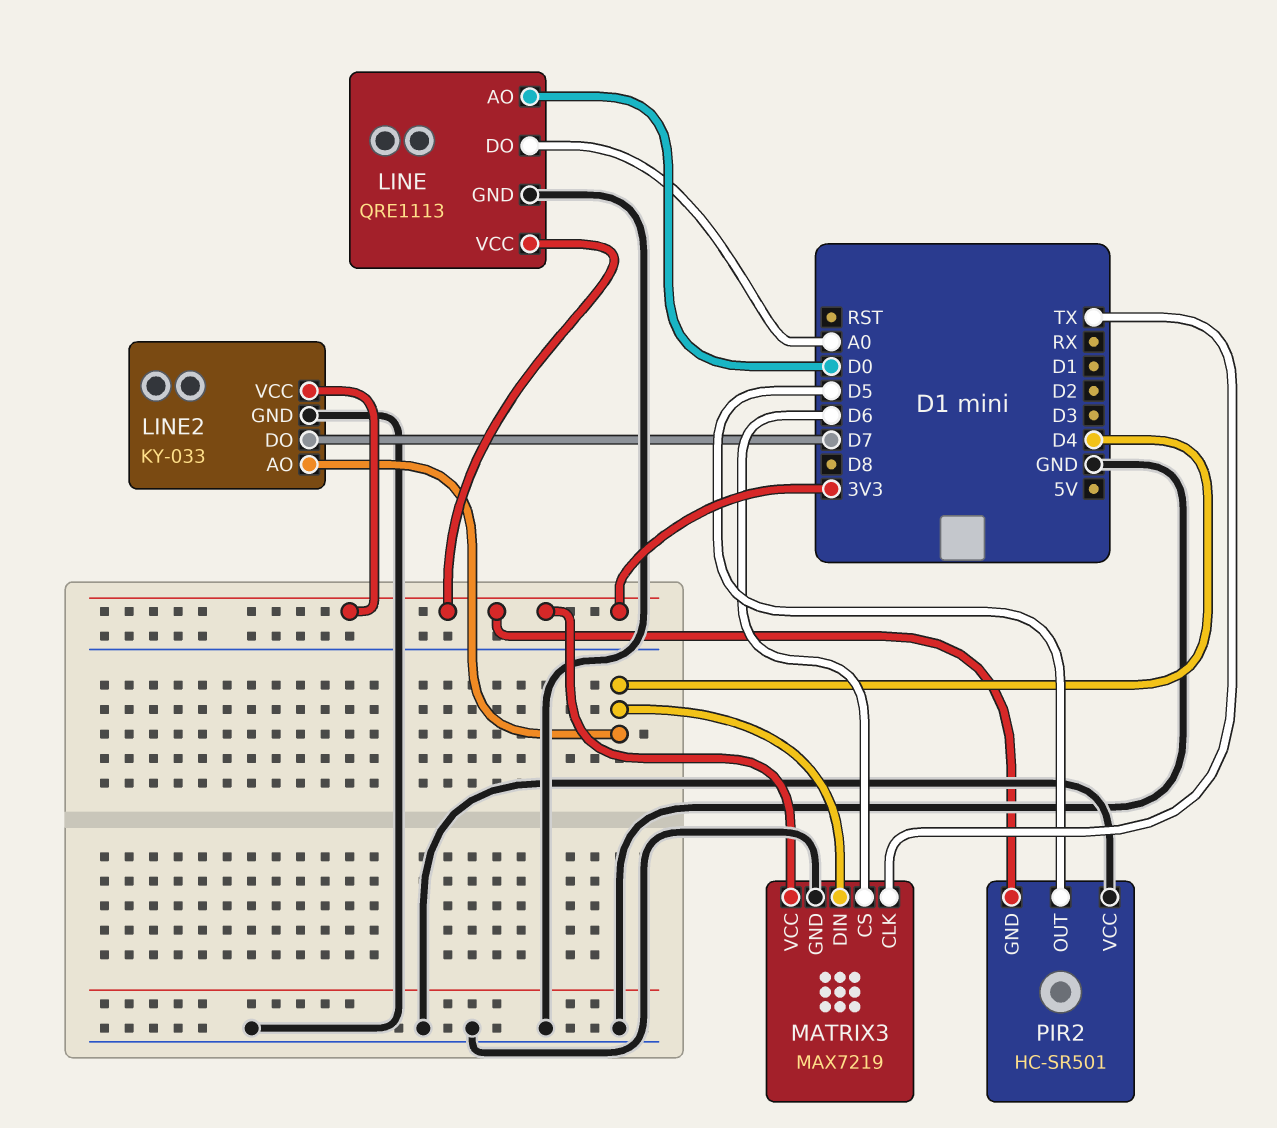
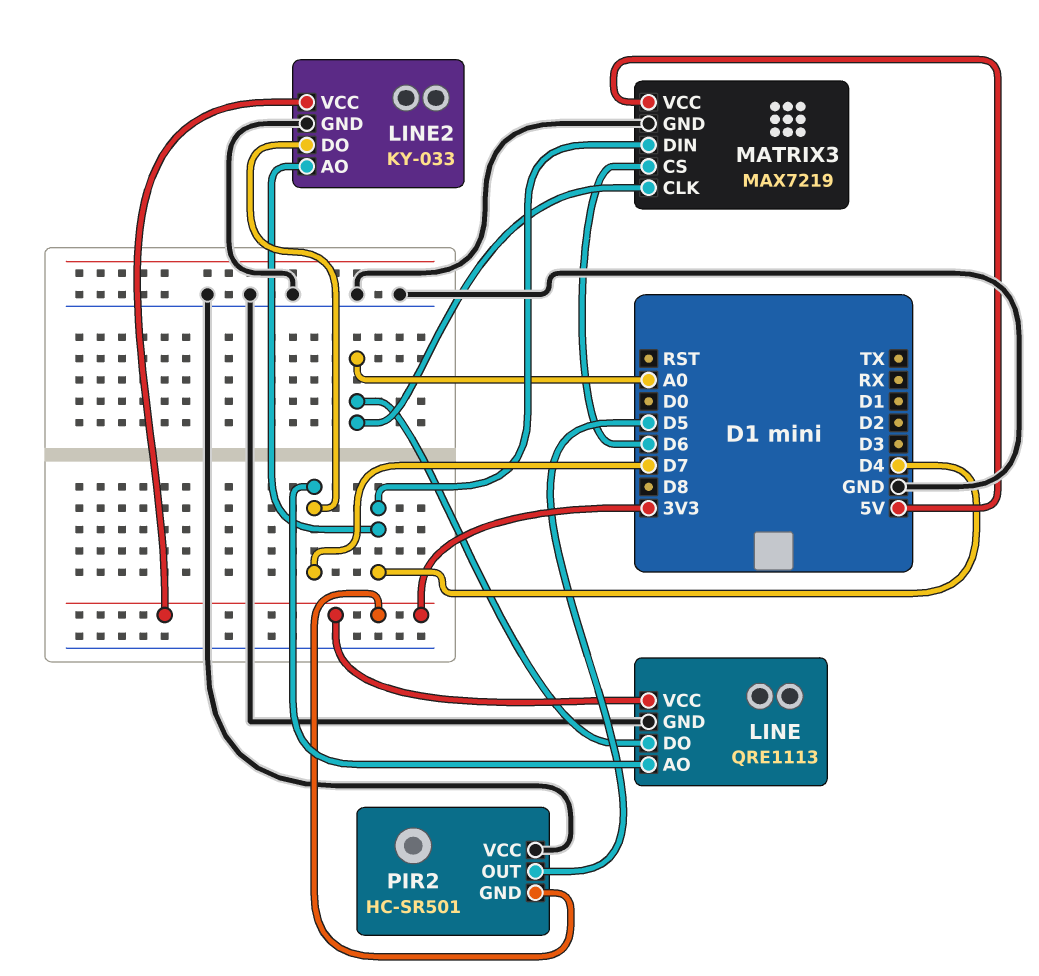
LINE pin AO: D0 -> D7
MATRIX3 pin CLK: TX -> A0
MATRIX3 pin VCC: 3V3 -> 5V

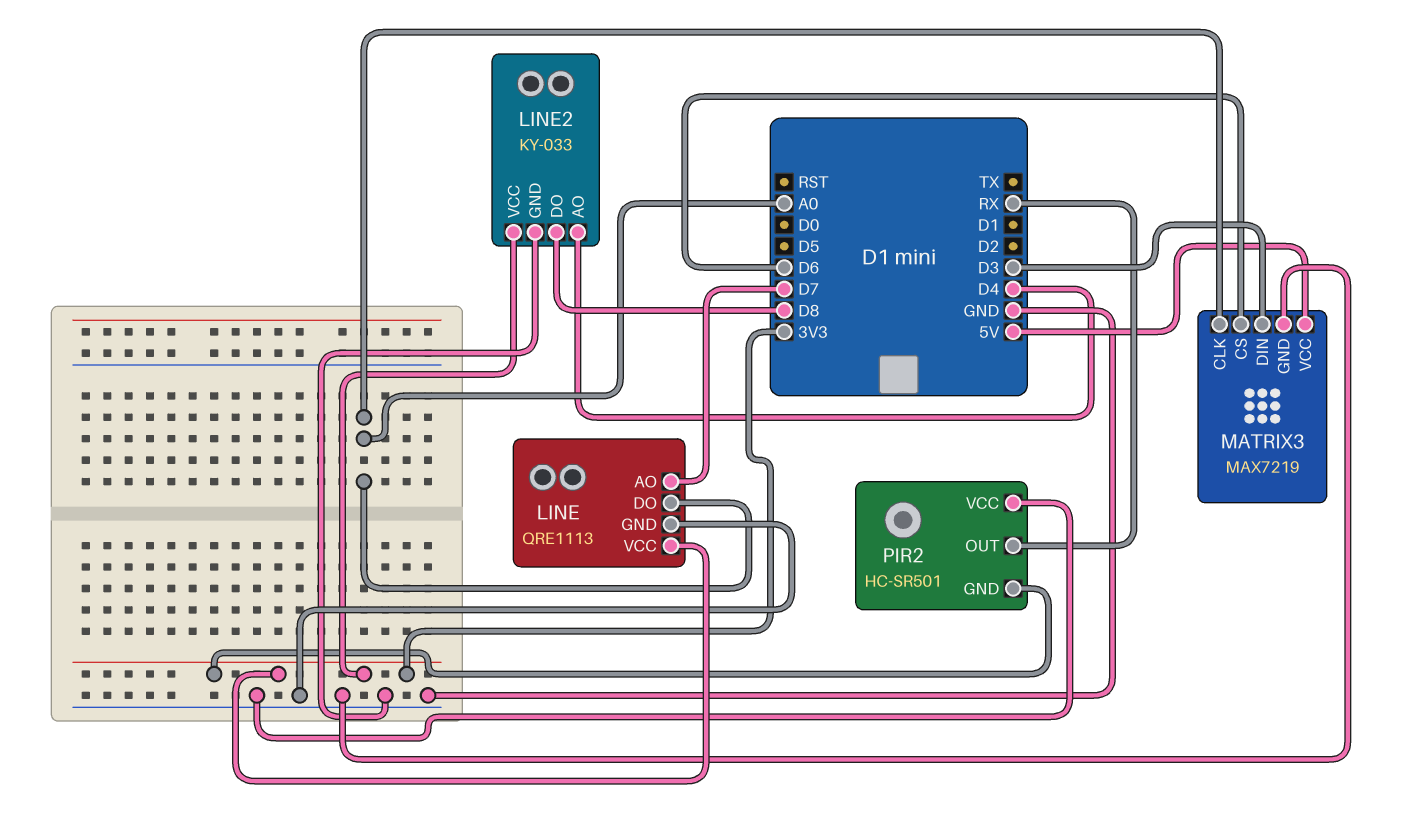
LINE2 pin DO: D7 -> D8
MATRIX3 pin DIN: D4 -> D3
PIR2 pin OUT: D5 -> RX

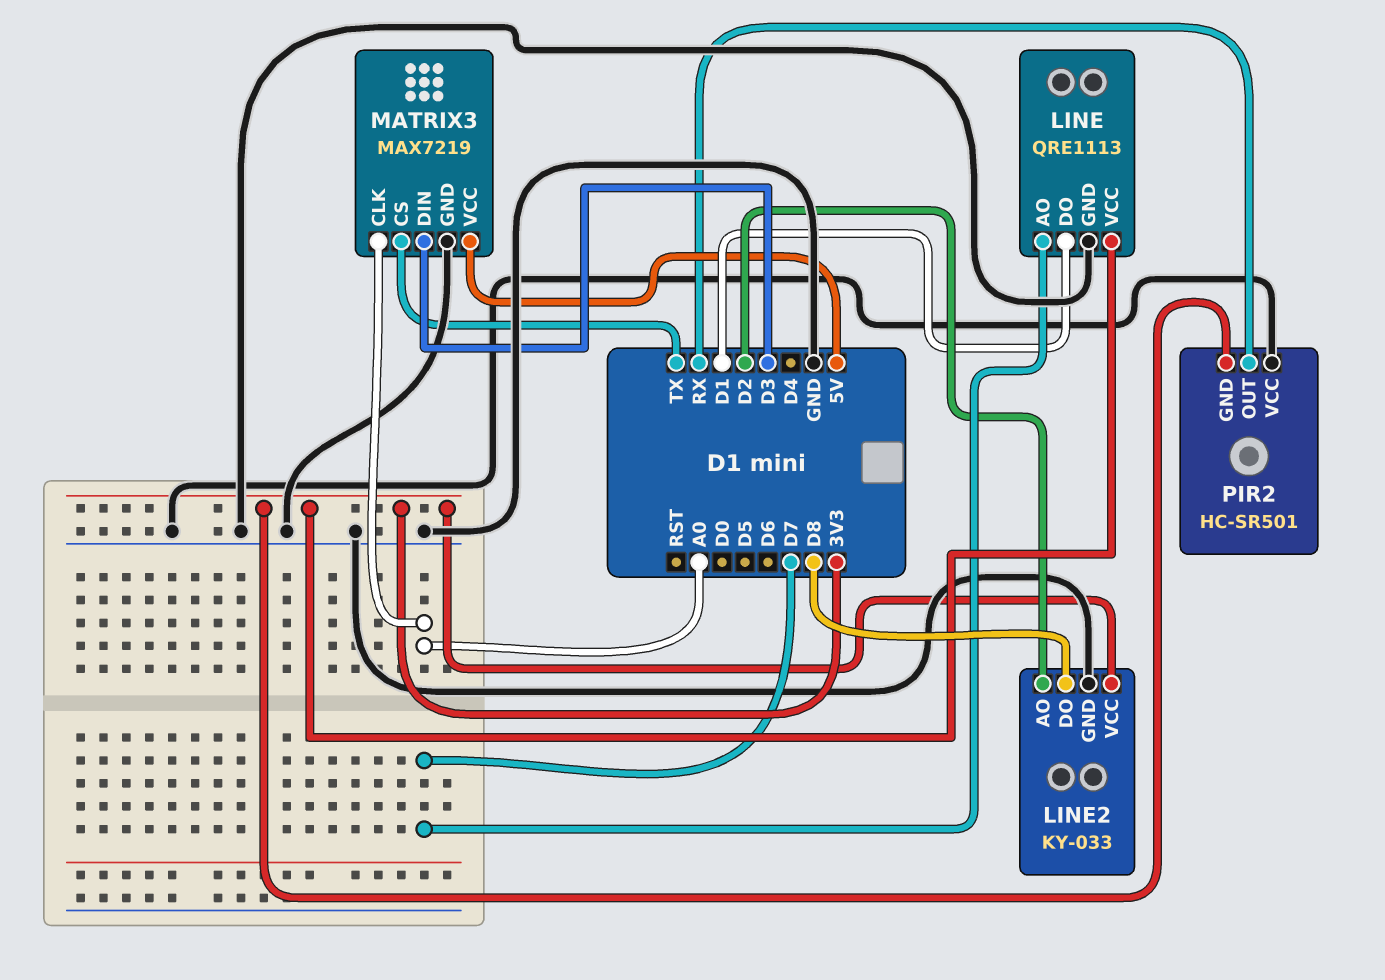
LINE pin DO: A0 -> D1
LINE2 pin AO: D4 -> D2
MATRIX3 pin CS: D6 -> TX

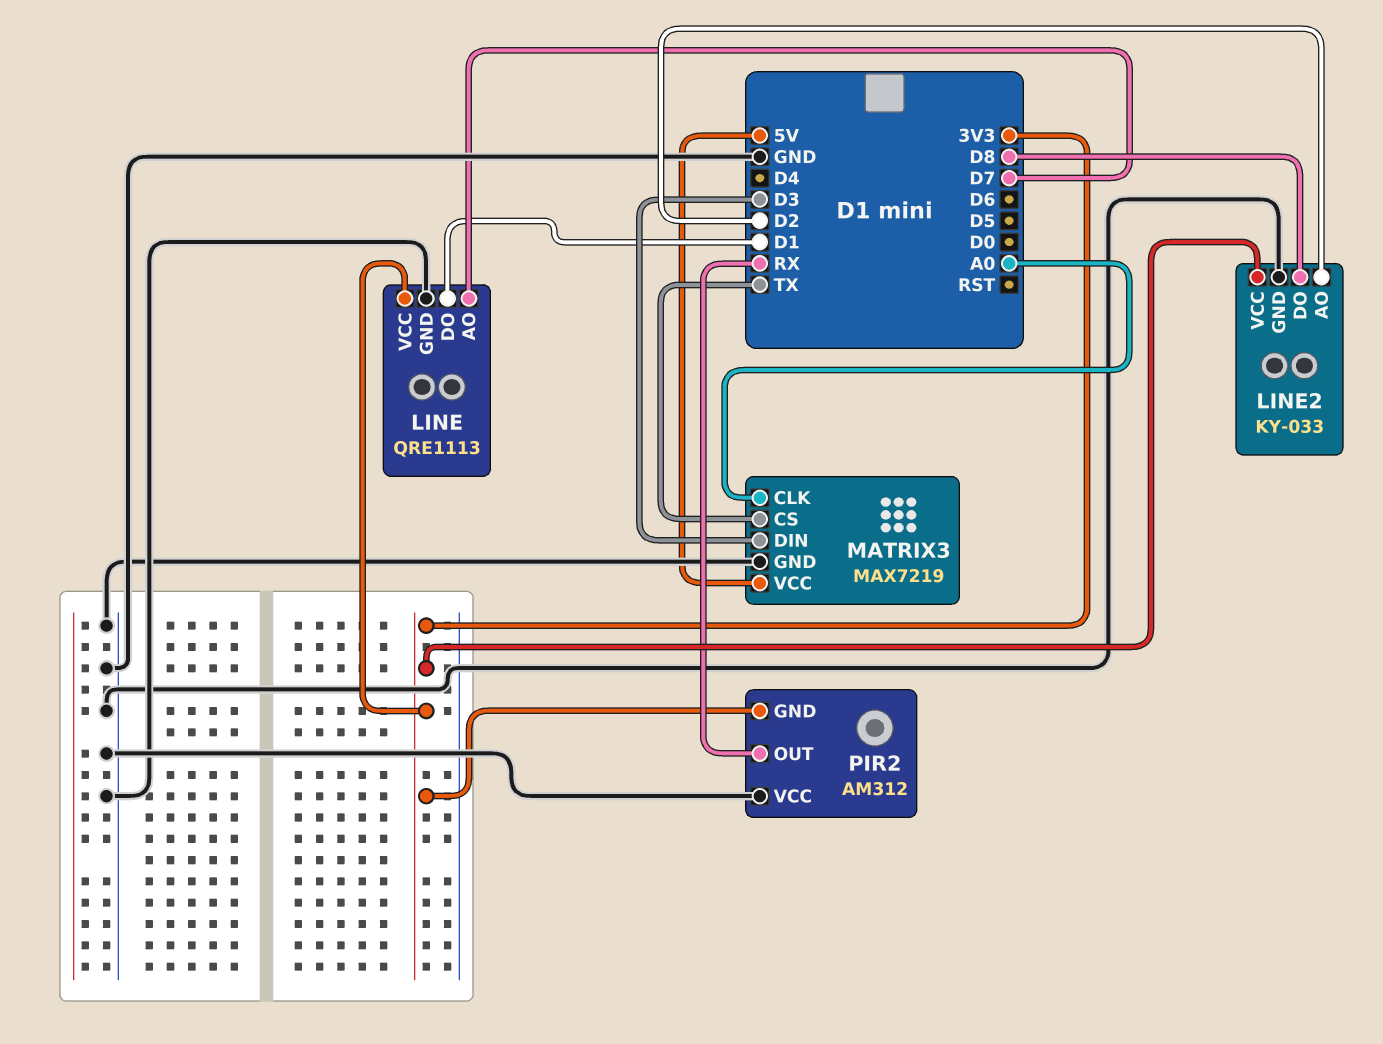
PIR2: HC-SR501 -> AM312

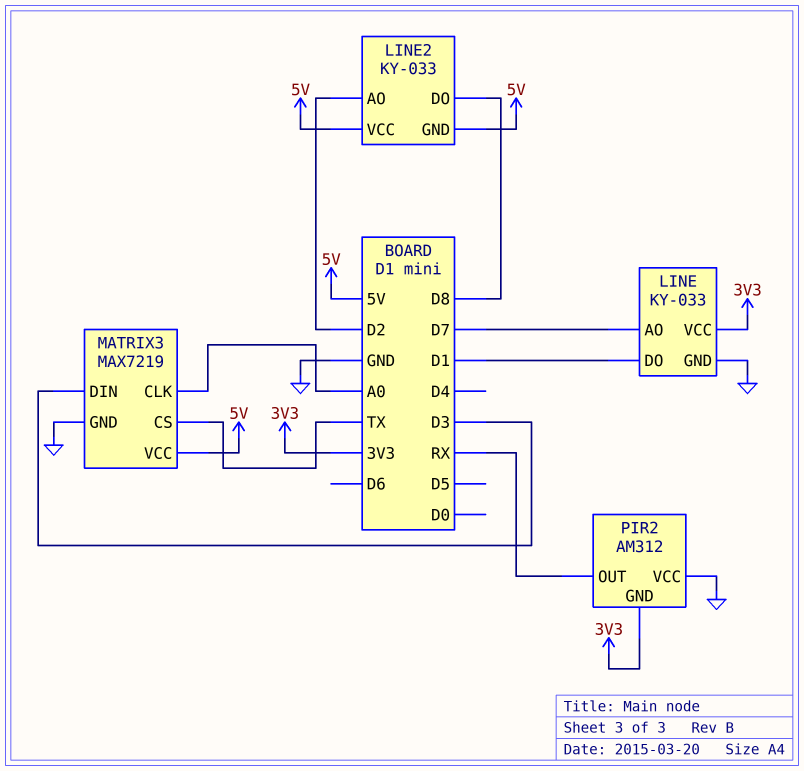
LINE: QRE1113 -> KY-033
LINE2 pin GND: GND -> 5V
LINE2 pin VCC: 3V3 -> 5V

